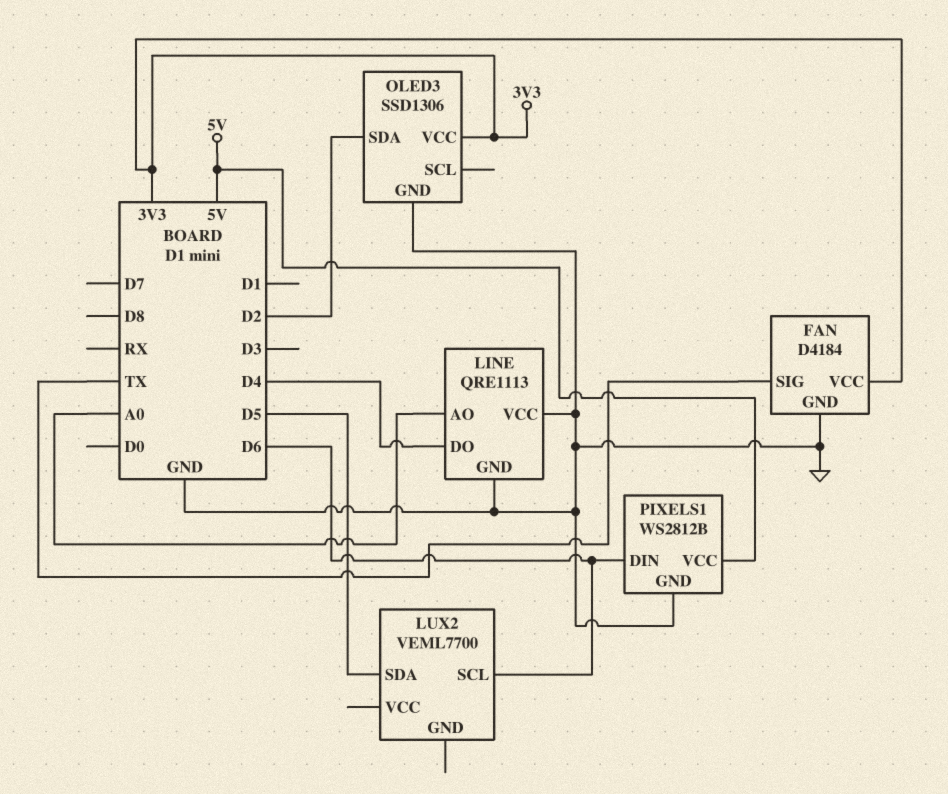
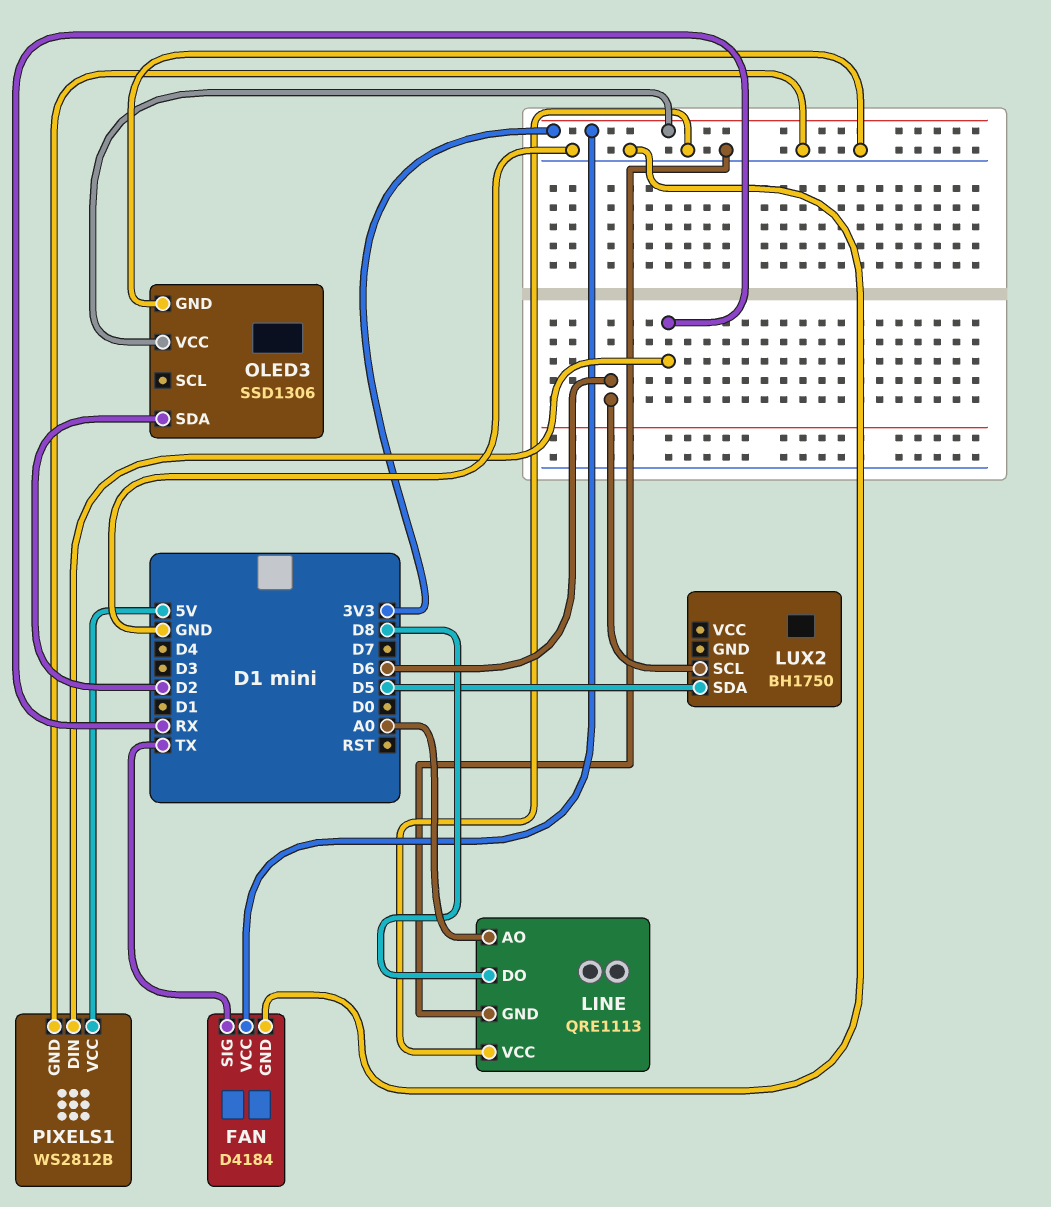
LINE pin DO: D4 -> D8
LUX2: VEML7700 -> BH1750
PIXELS1 pin DIN: D6 -> RX

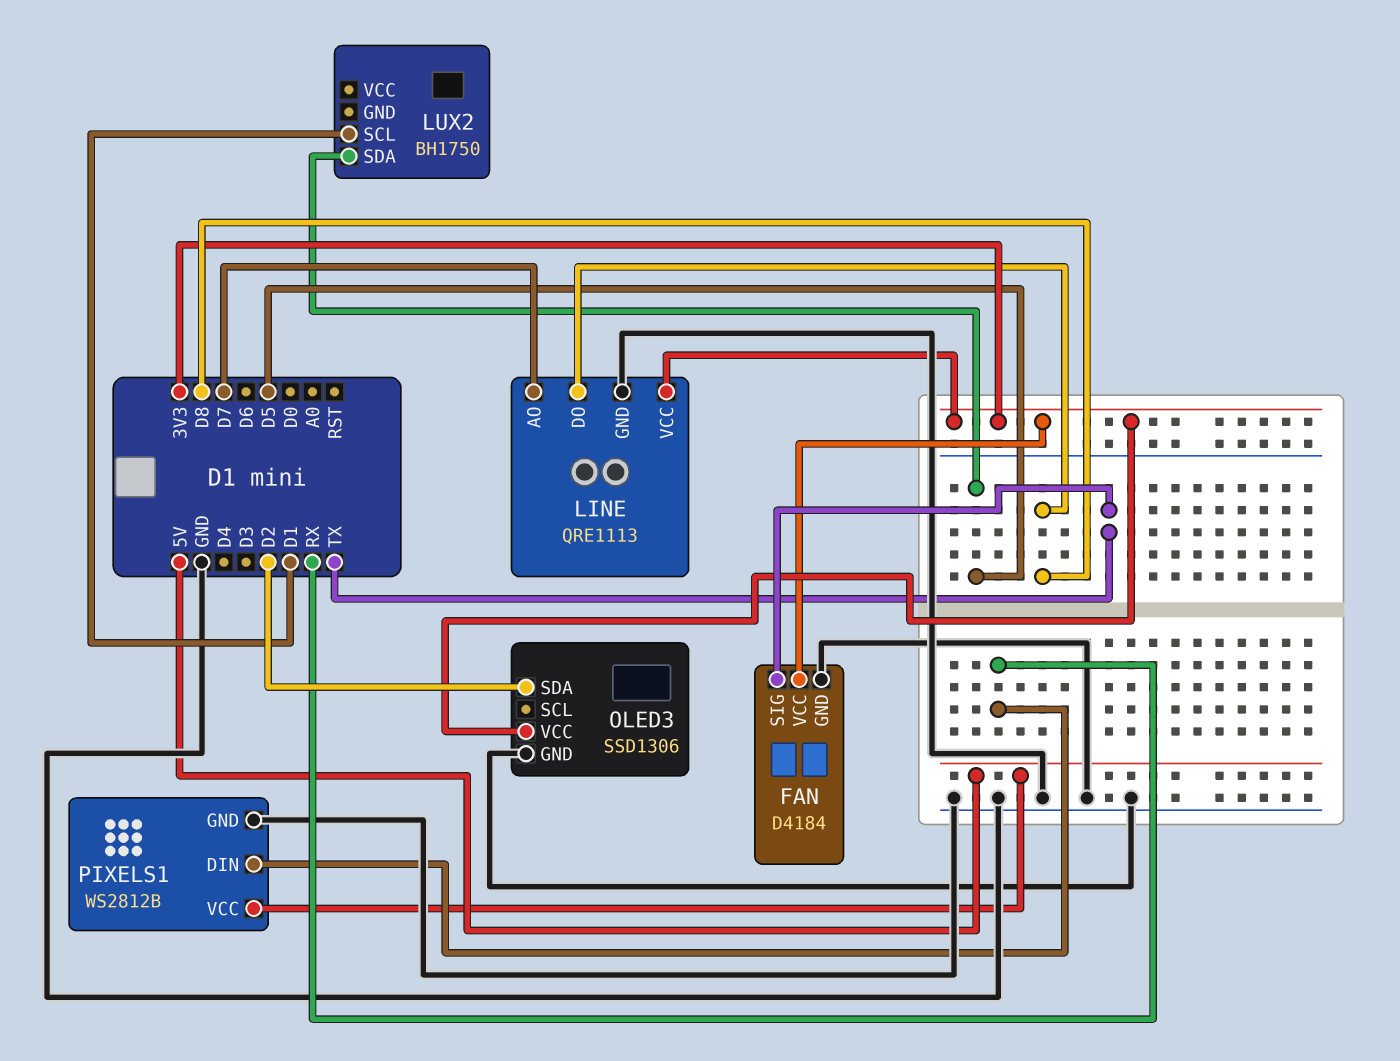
LINE pin AO: A0 -> D7
LINE pin VCC: GND -> 3V3
LUX2 pin SCL: D6 -> D1

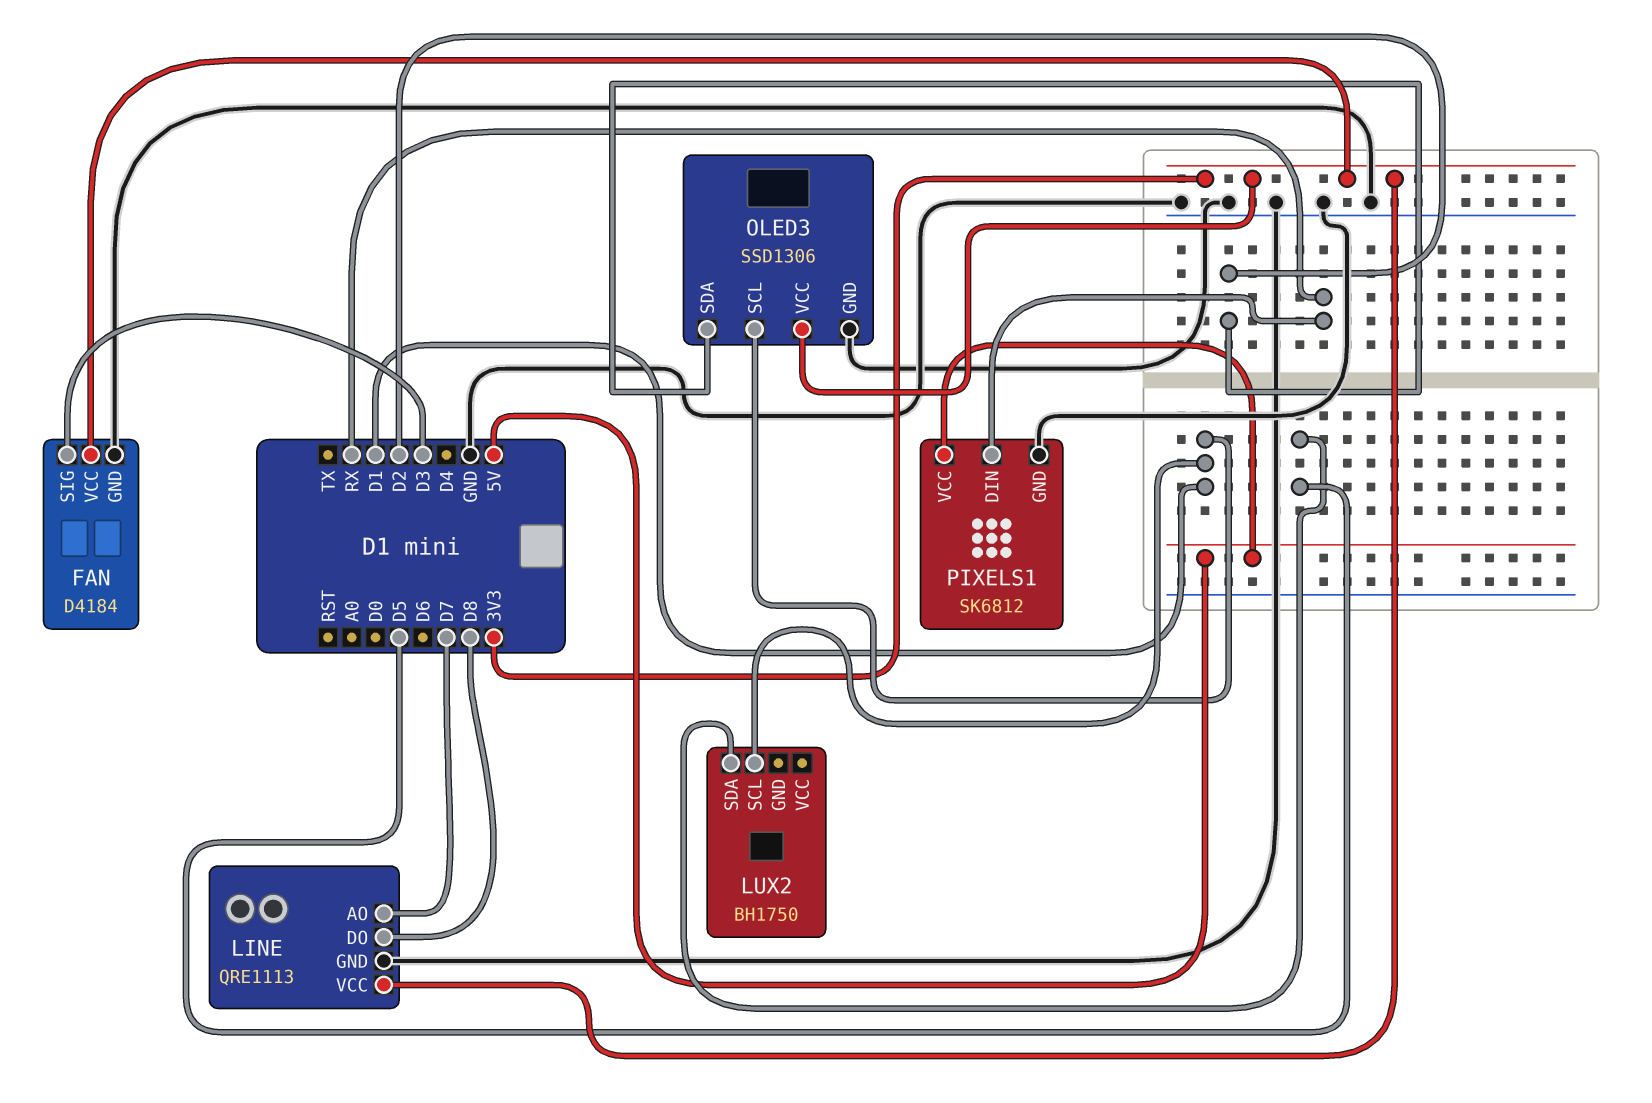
FAN pin SIG: TX -> D3
OLED3 pin SCL: none -> D1
PIXELS1: WS2812B -> SK6812

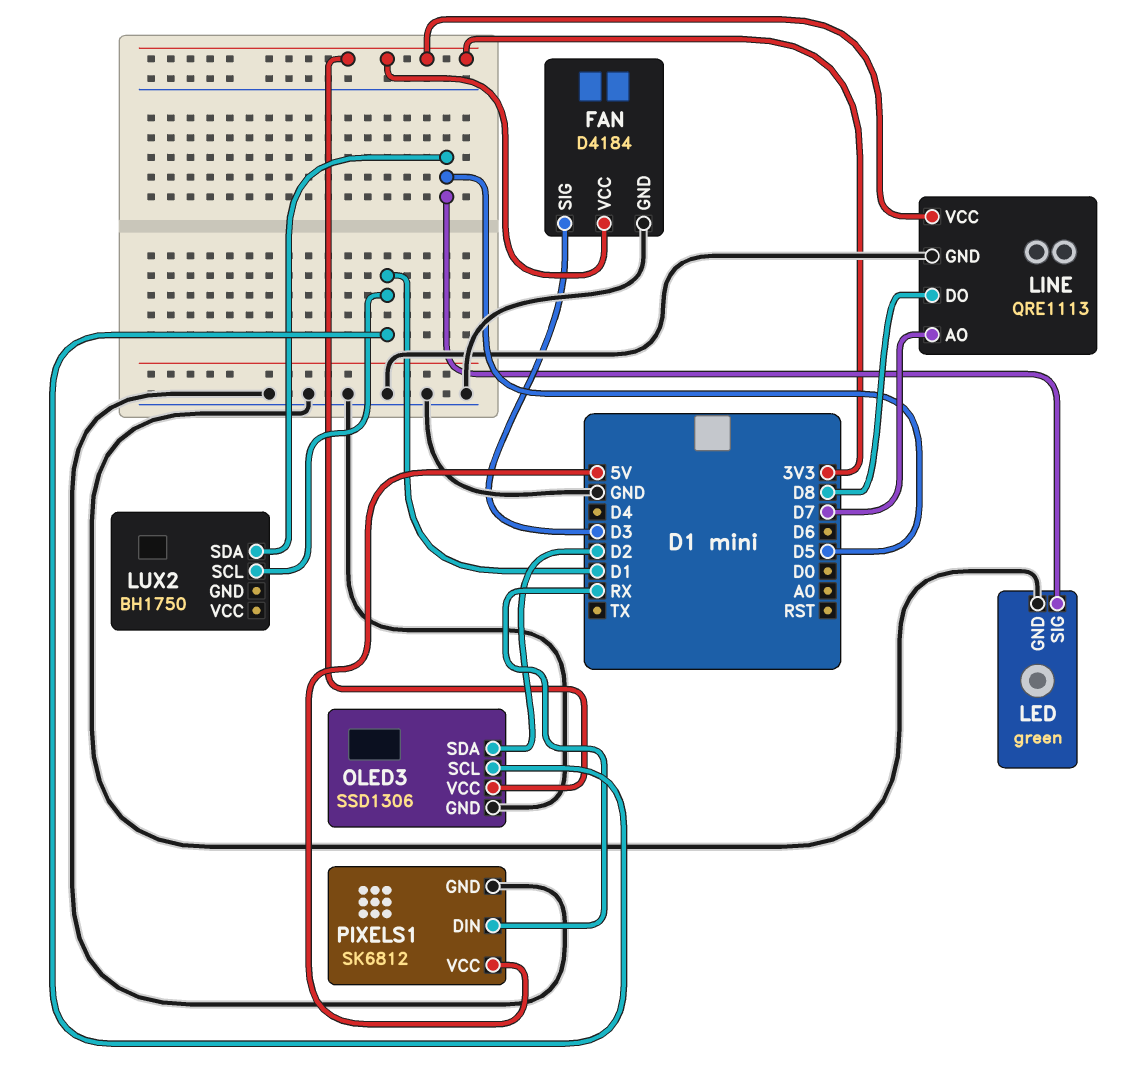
LED: none -> green
LED pin GND: none -> GND
LED pin SIG: none -> D5

